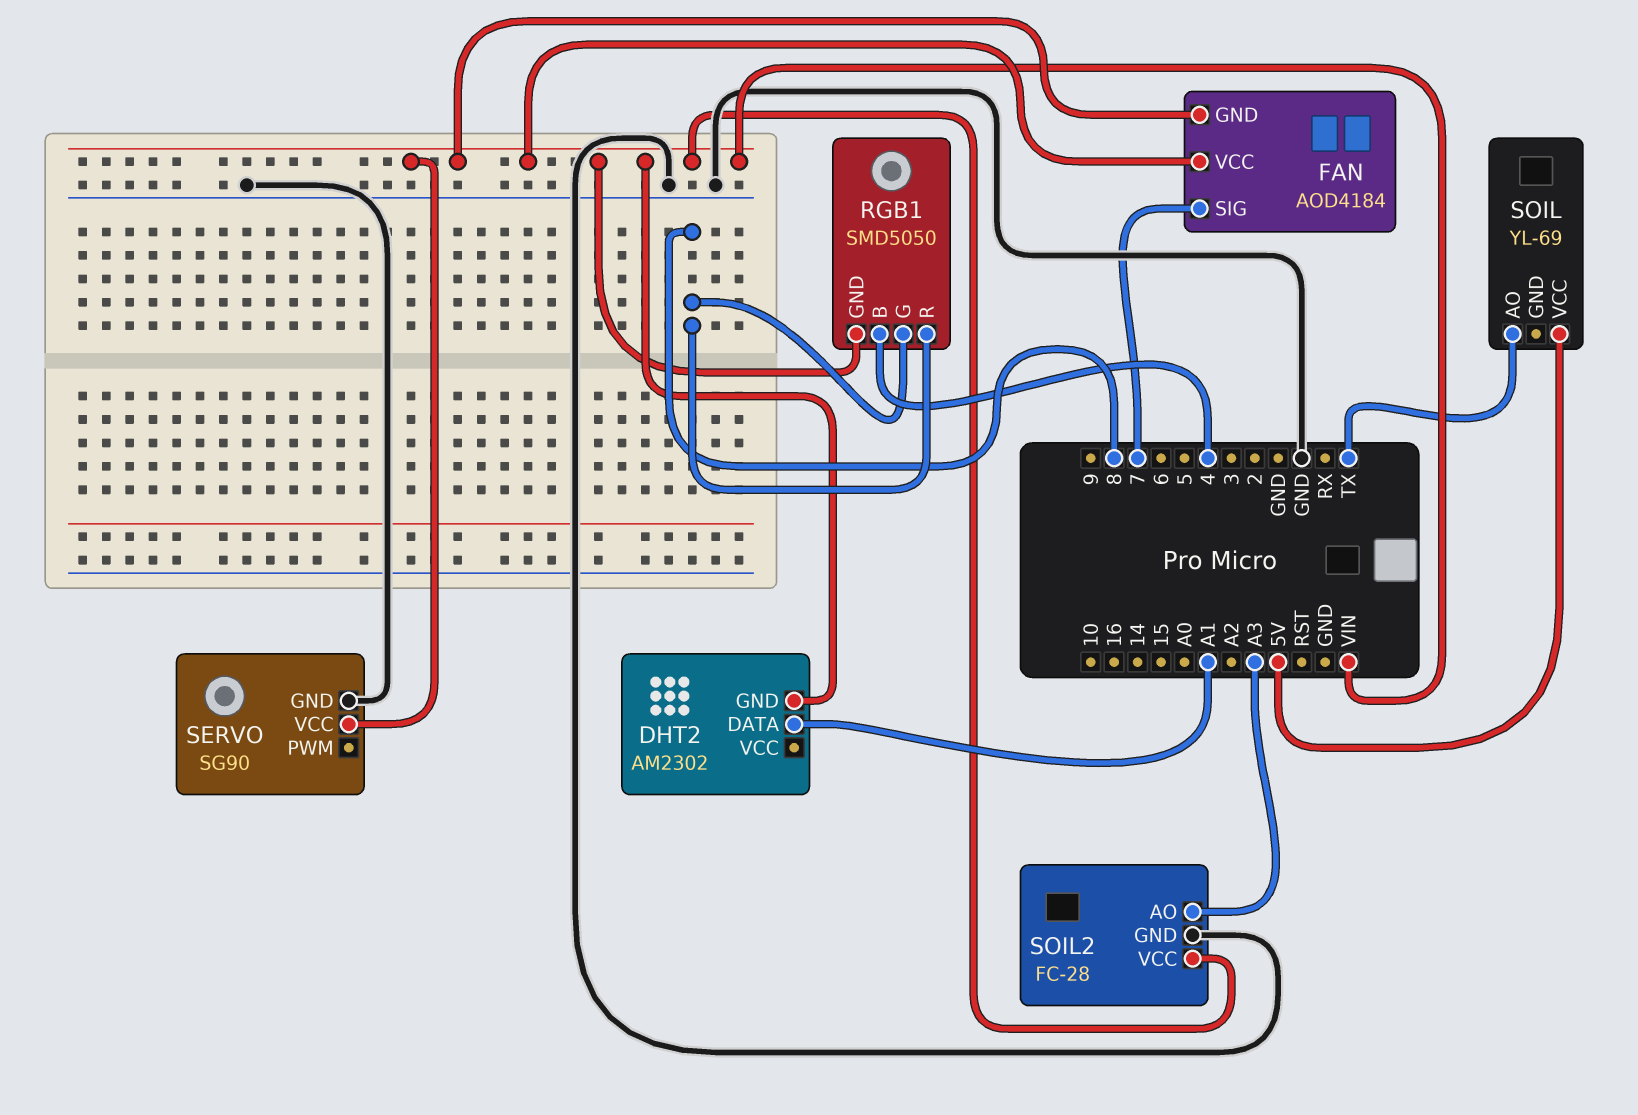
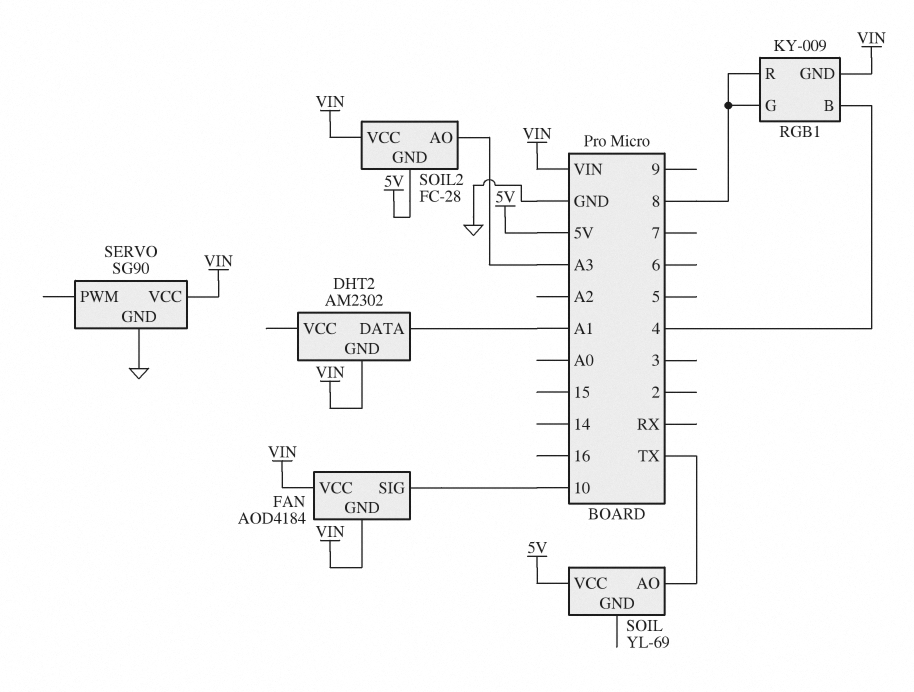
FAN pin SIG: 7 -> 10
RGB1: SMD5050 -> KY-009
SOIL2 pin GND: GND -> 5V

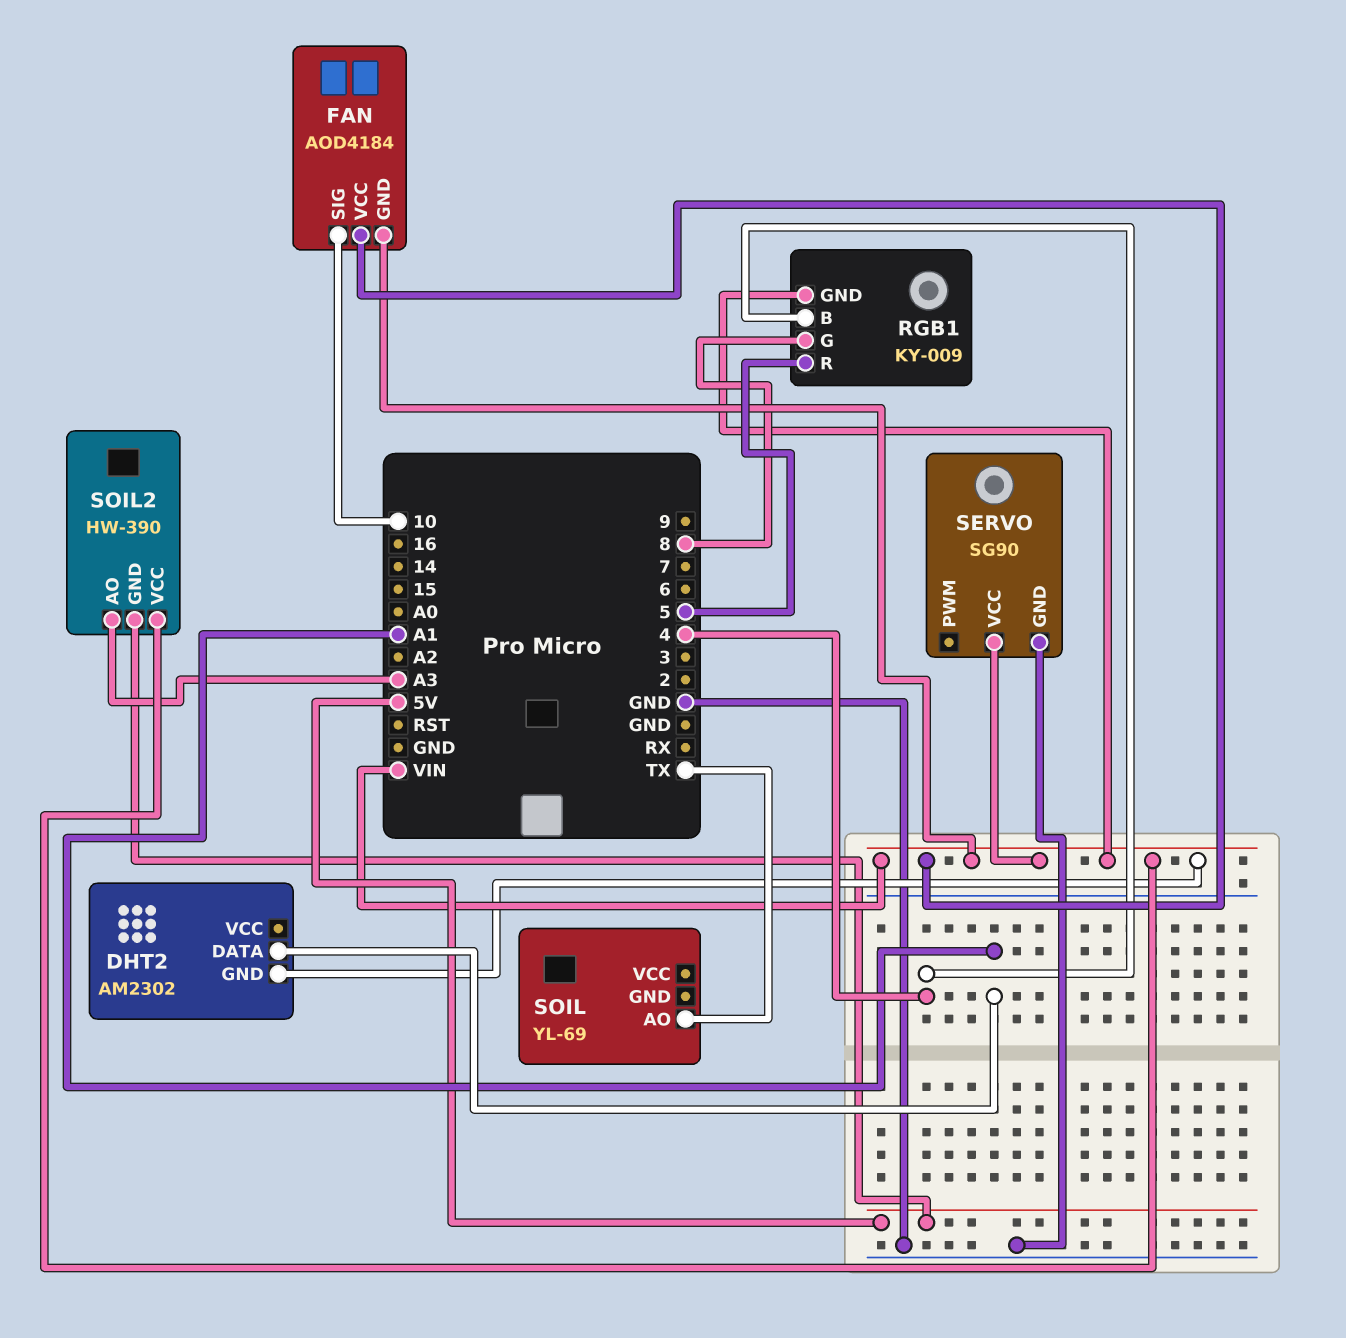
RGB1 pin R: 8 -> 5
SOIL pin VCC: 5V -> none
SOIL2: FC-28 -> HW-390

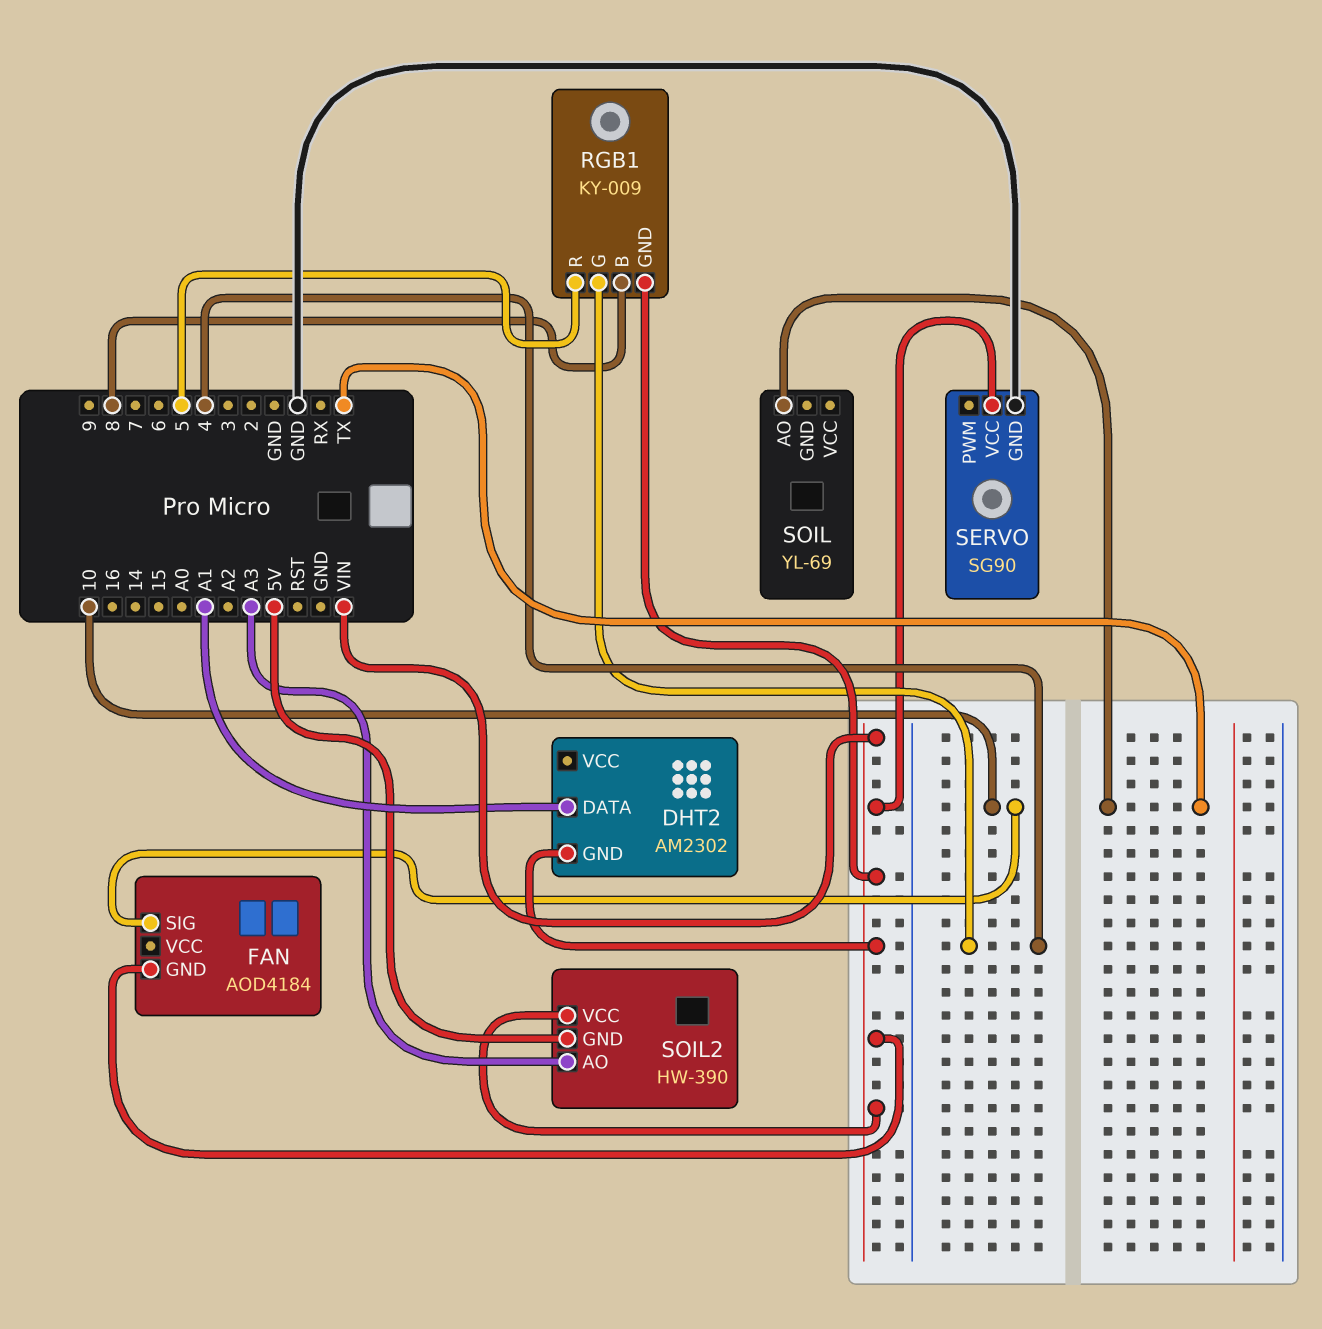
FAN pin VCC: VIN -> none
RGB1 pin B: 4 -> 8
RGB1 pin G: 8 -> 4

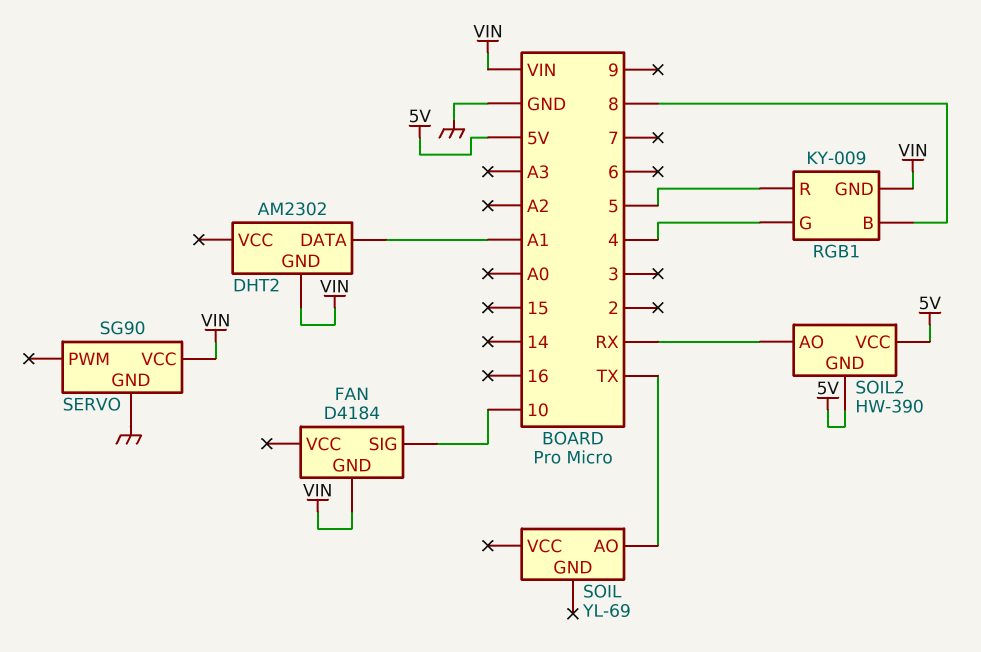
FAN: AOD4184 -> D4184
SOIL2 pin AO: A3 -> RX
SOIL2 pin VCC: VIN -> 5V

